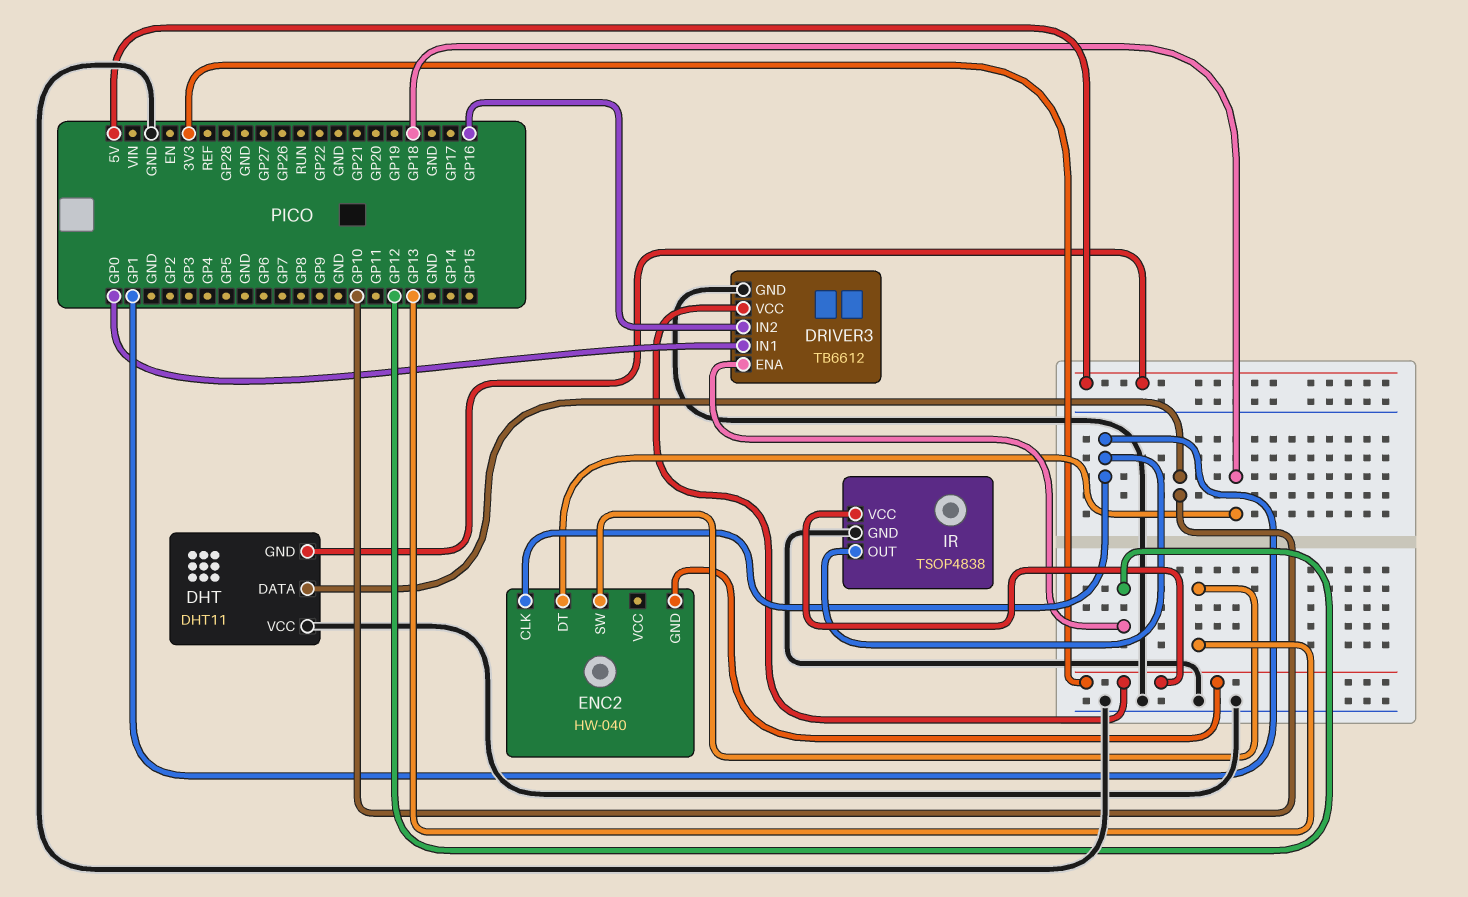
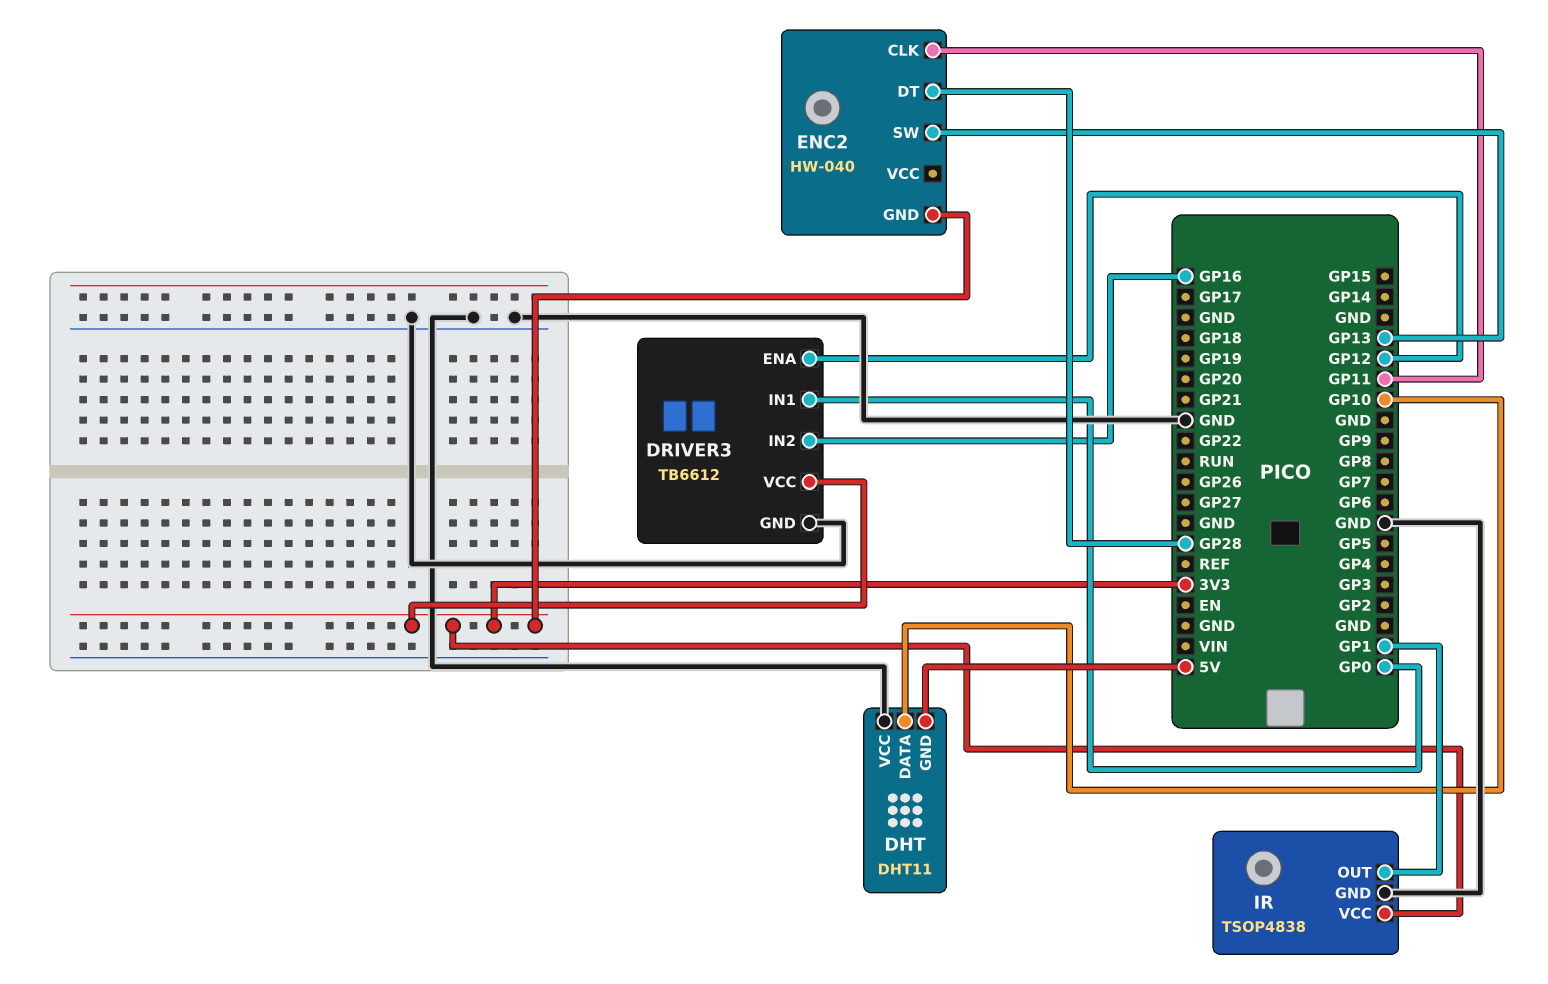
ENC2 pin CLK: GP1 -> GP11
ENC2 pin DT: GP18 -> GP28

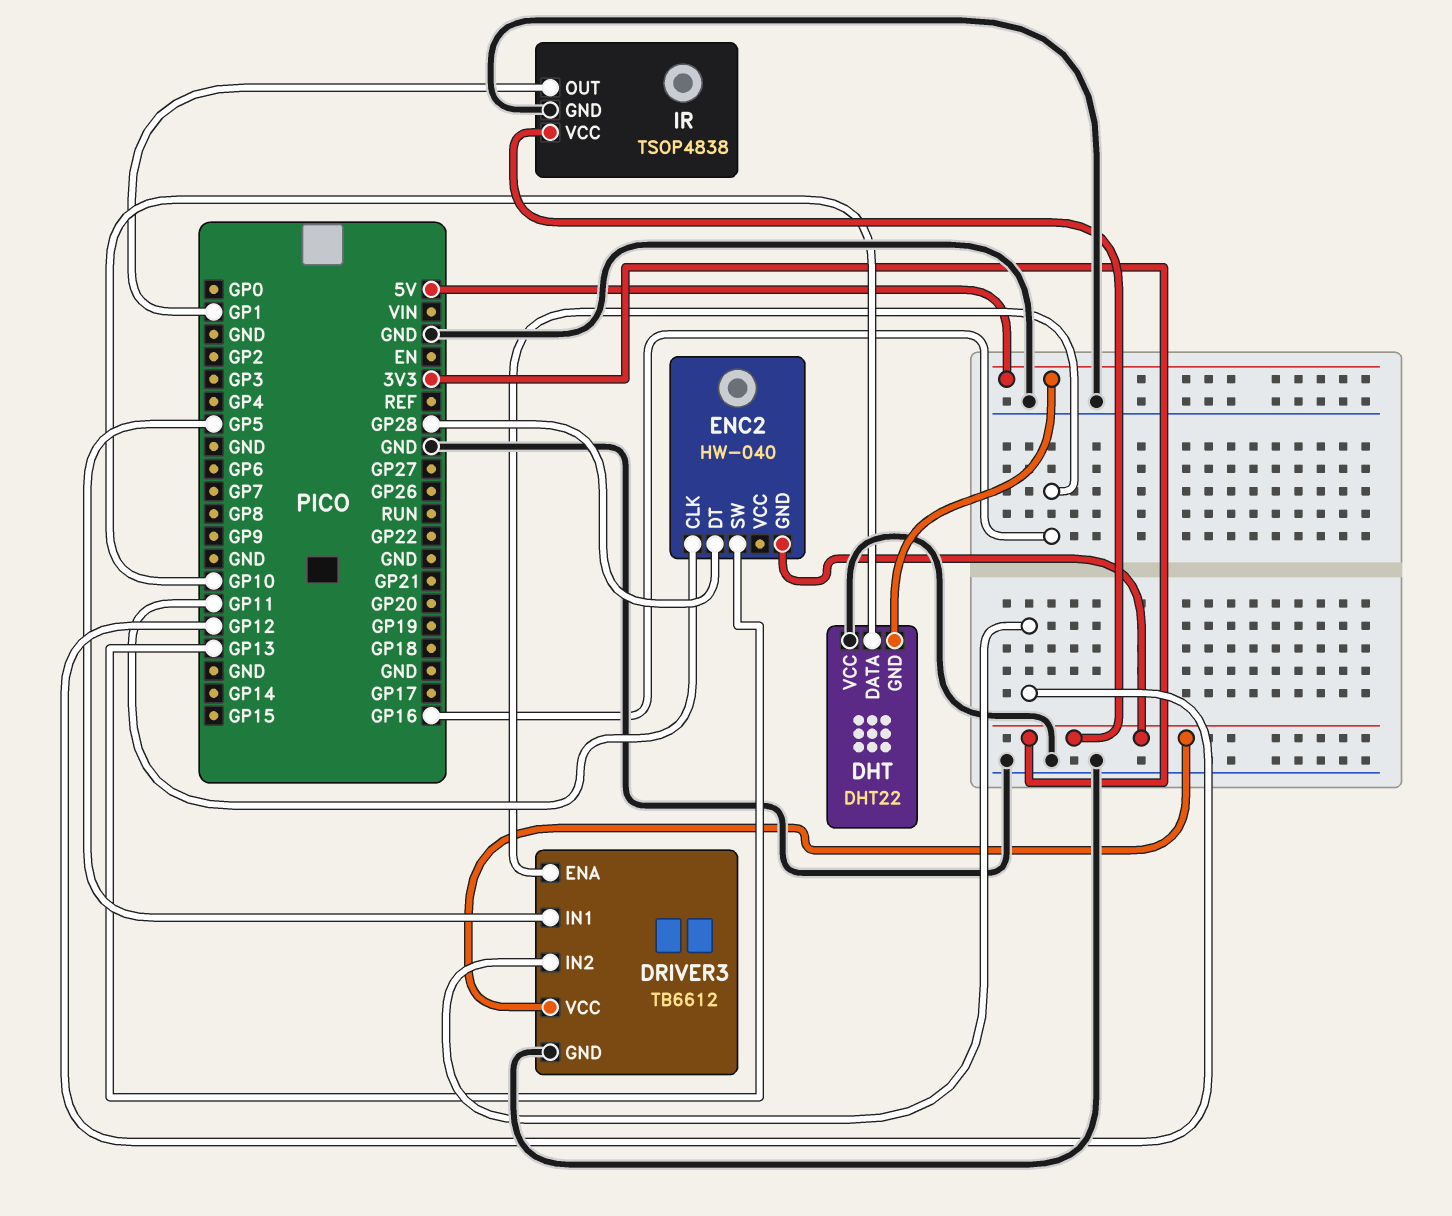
DHT: DHT11 -> DHT22
DRIVER3 pin ENA: GP12 -> GP16
DRIVER3 pin IN1: GP0 -> GP5
DRIVER3 pin IN2: GP16 -> GP12

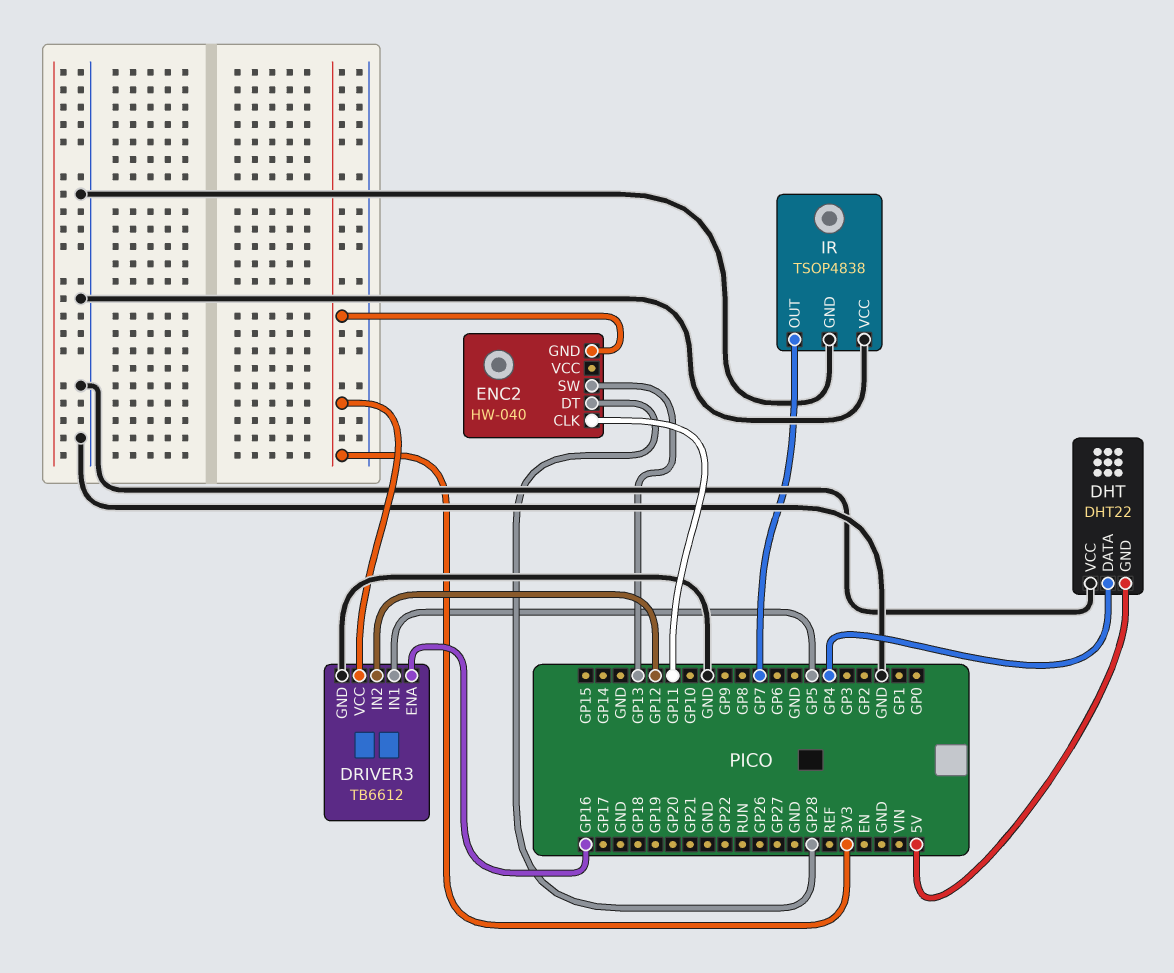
DHT pin DATA: GP10 -> GP4
IR pin OUT: GP1 -> GP7
IR pin VCC: 3V3 -> GND

